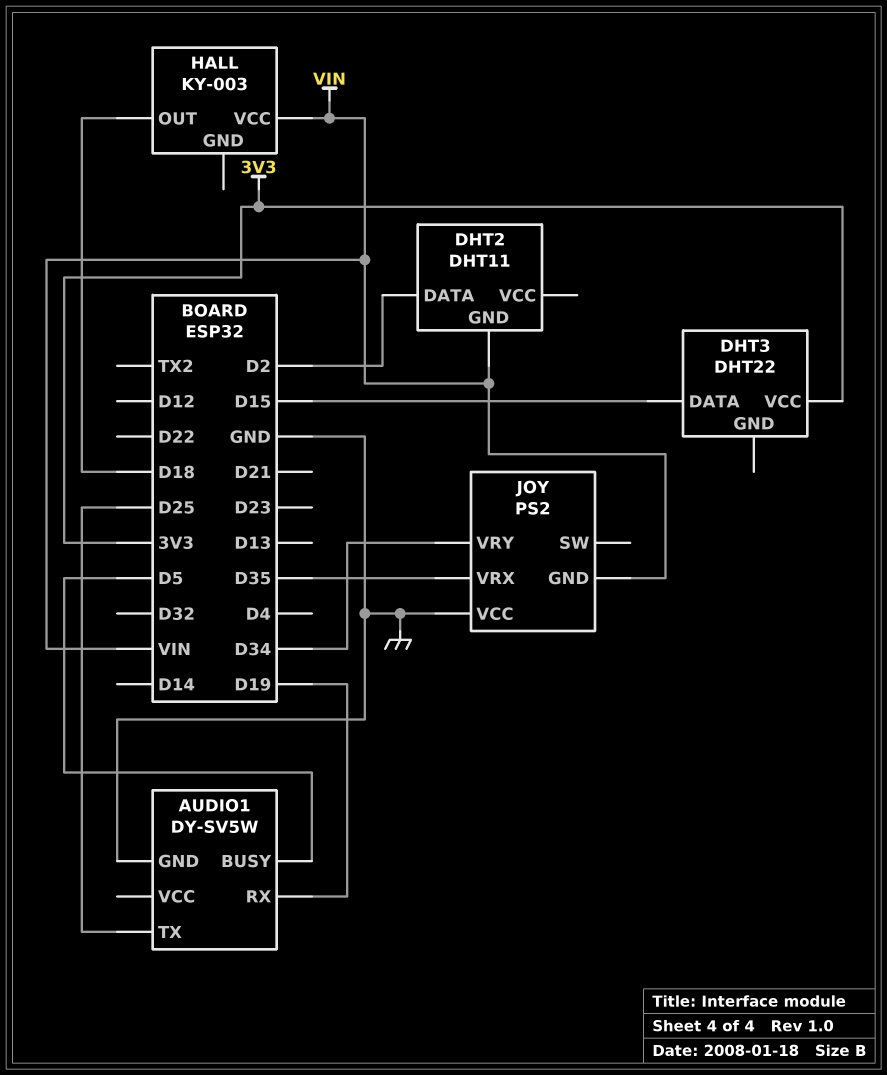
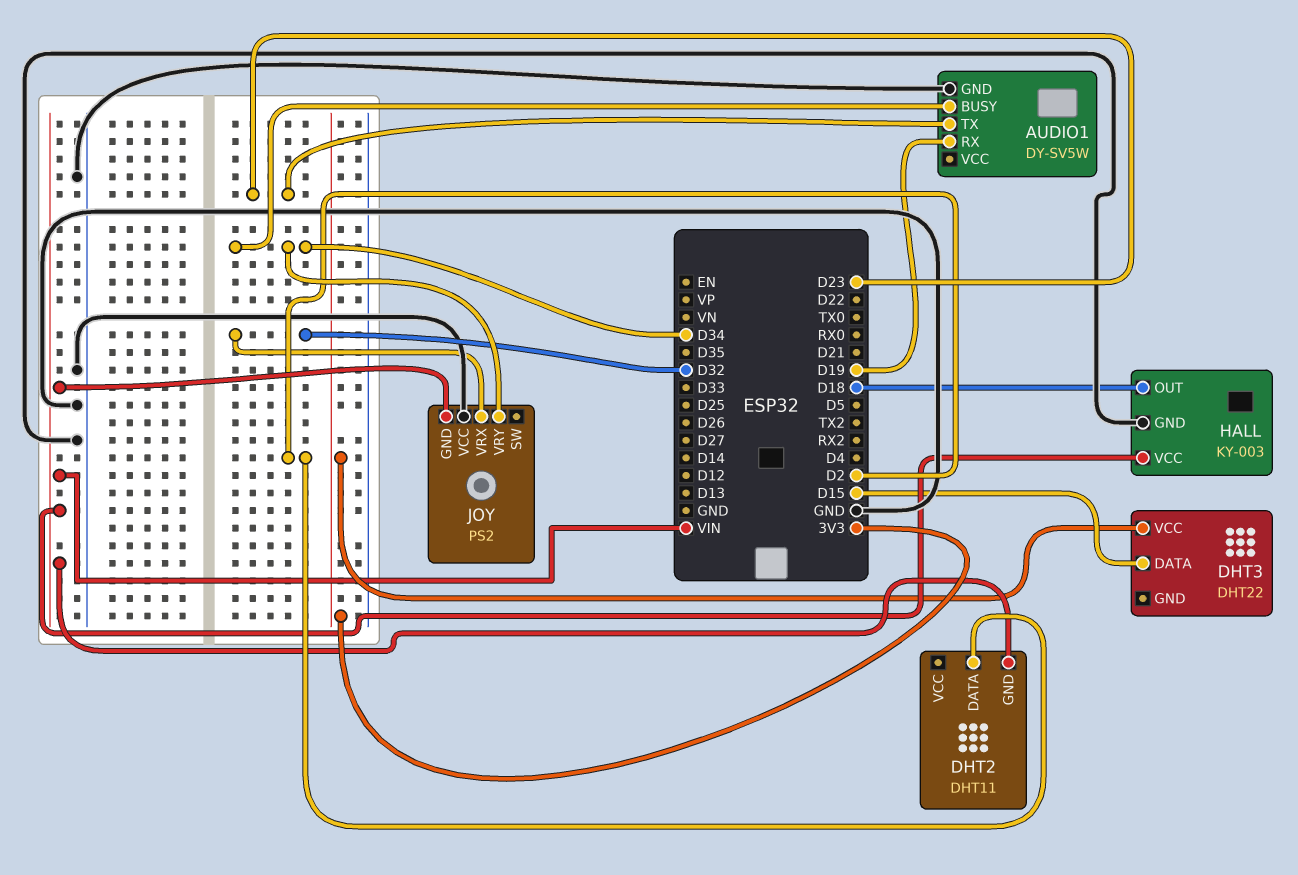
AUDIO1 pin BUSY: D5 -> D34
AUDIO1 pin TX: D25 -> D23
HALL pin GND: none -> GND
JOY pin VRX: D35 -> D32

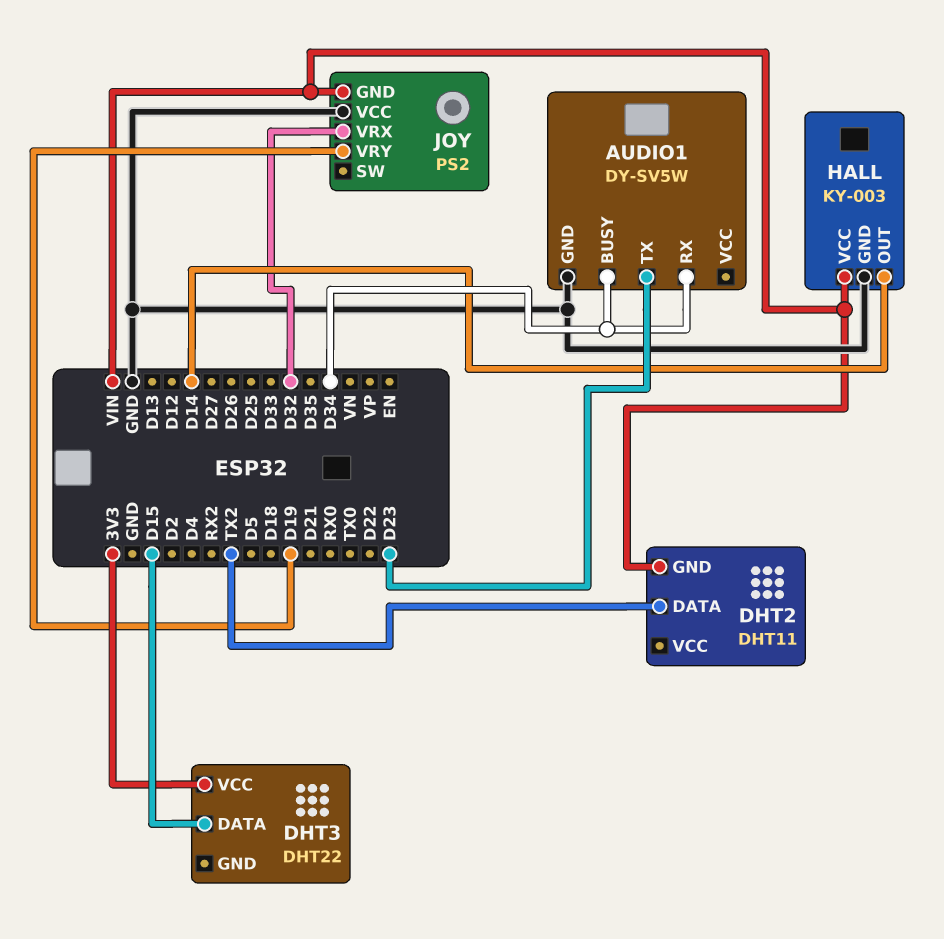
AUDIO1 pin RX: D19 -> D34
DHT2 pin DATA: D2 -> TX2
HALL pin OUT: D18 -> D14
JOY pin VRY: D34 -> D19

